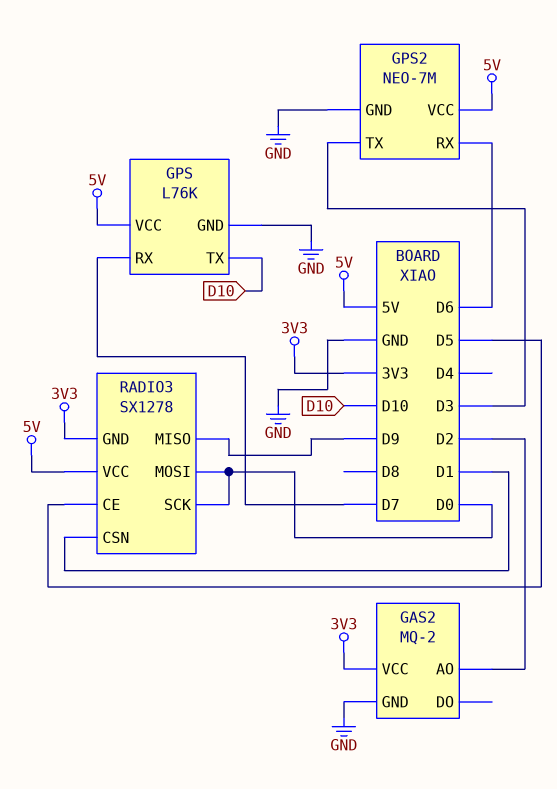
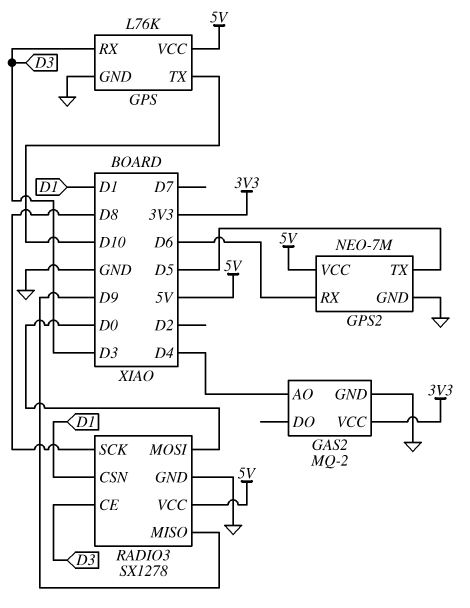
GAS2 pin AO: D2 -> D4
GPS pin RX: D7 -> D3
GPS2 pin TX: D3 -> D5
RADIO3 pin CE: D5 -> D3
RADIO3 pin GND: 3V3 -> GND
RADIO3 pin SCK: D0 -> D8

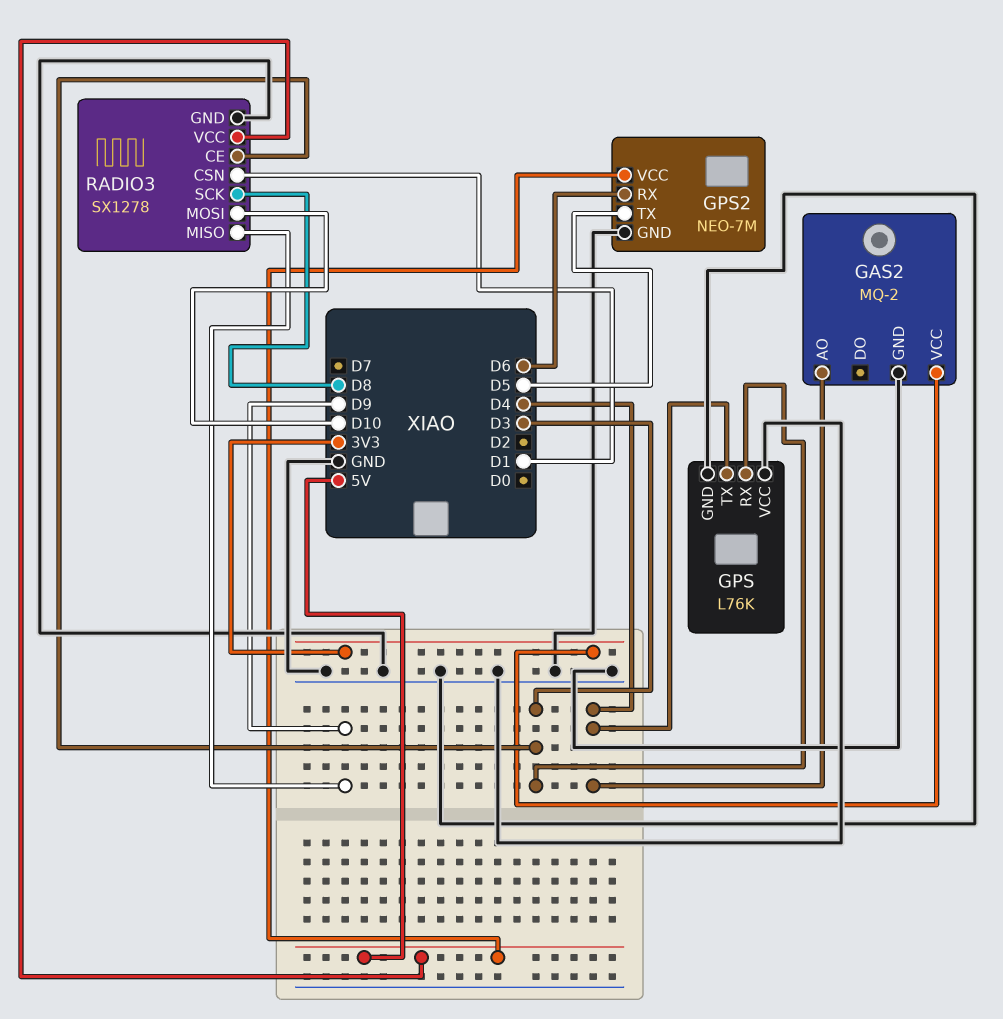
GPS pin TX: D10 -> D4
GPS pin VCC: 5V -> GND
RADIO3 pin MOSI: D0 -> D10

